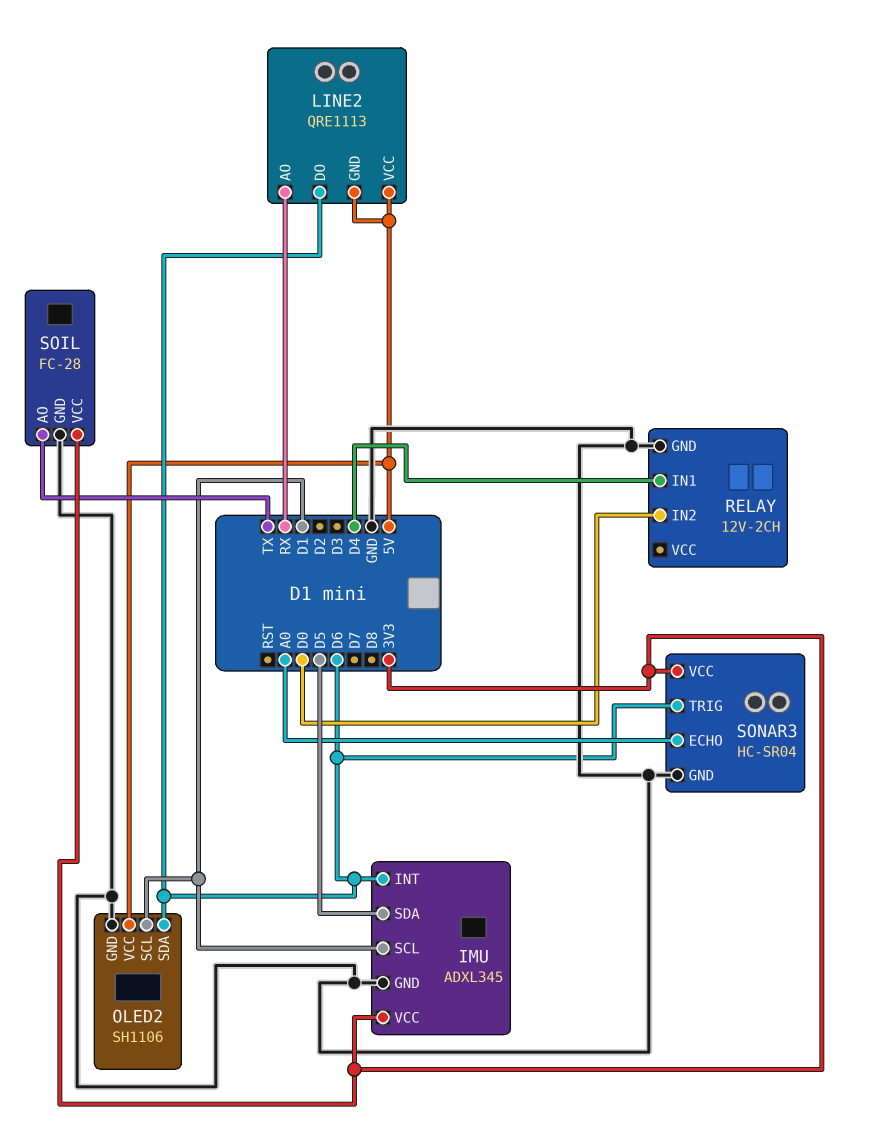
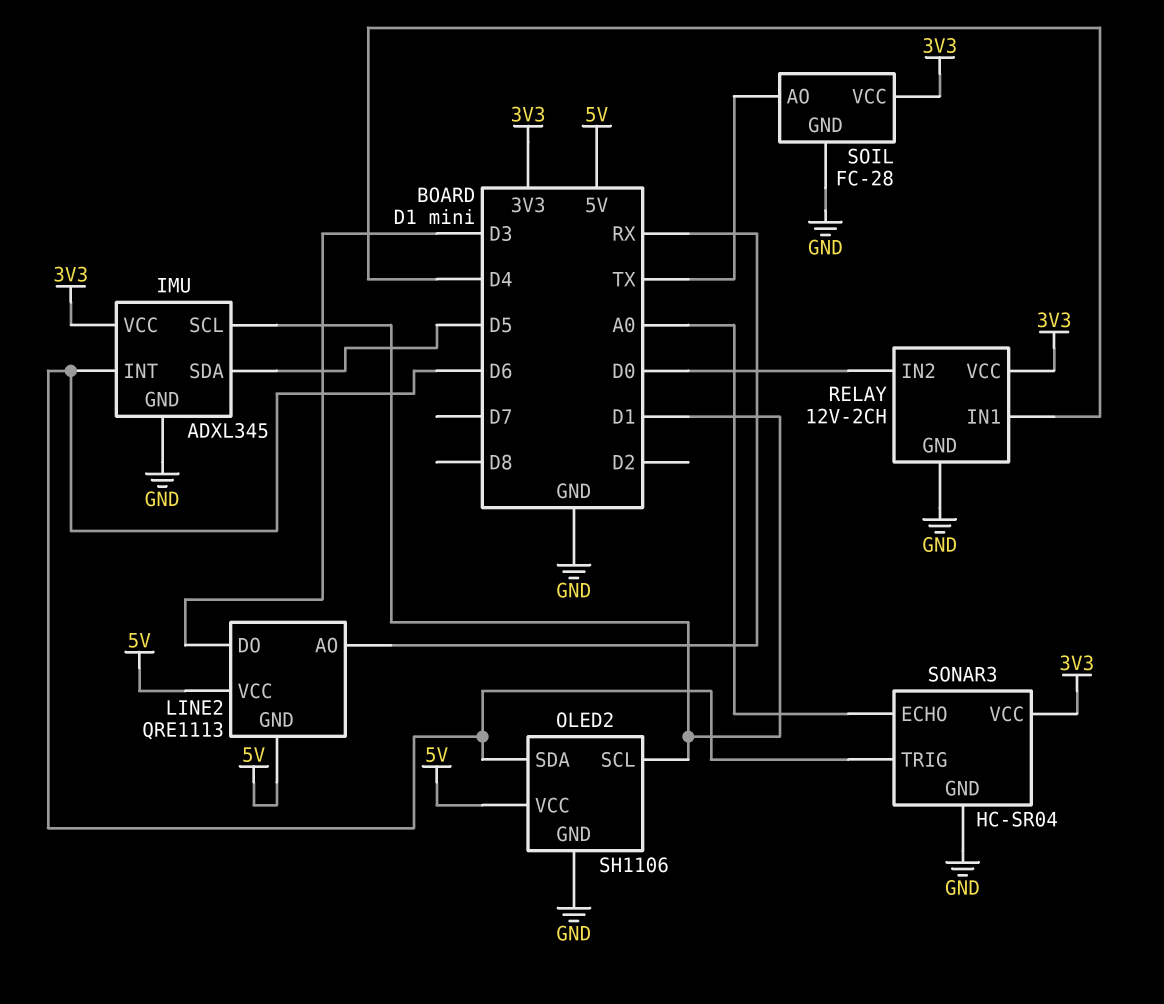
LINE2 pin DO: D6 -> D3
RELAY pin VCC: none -> 3V3

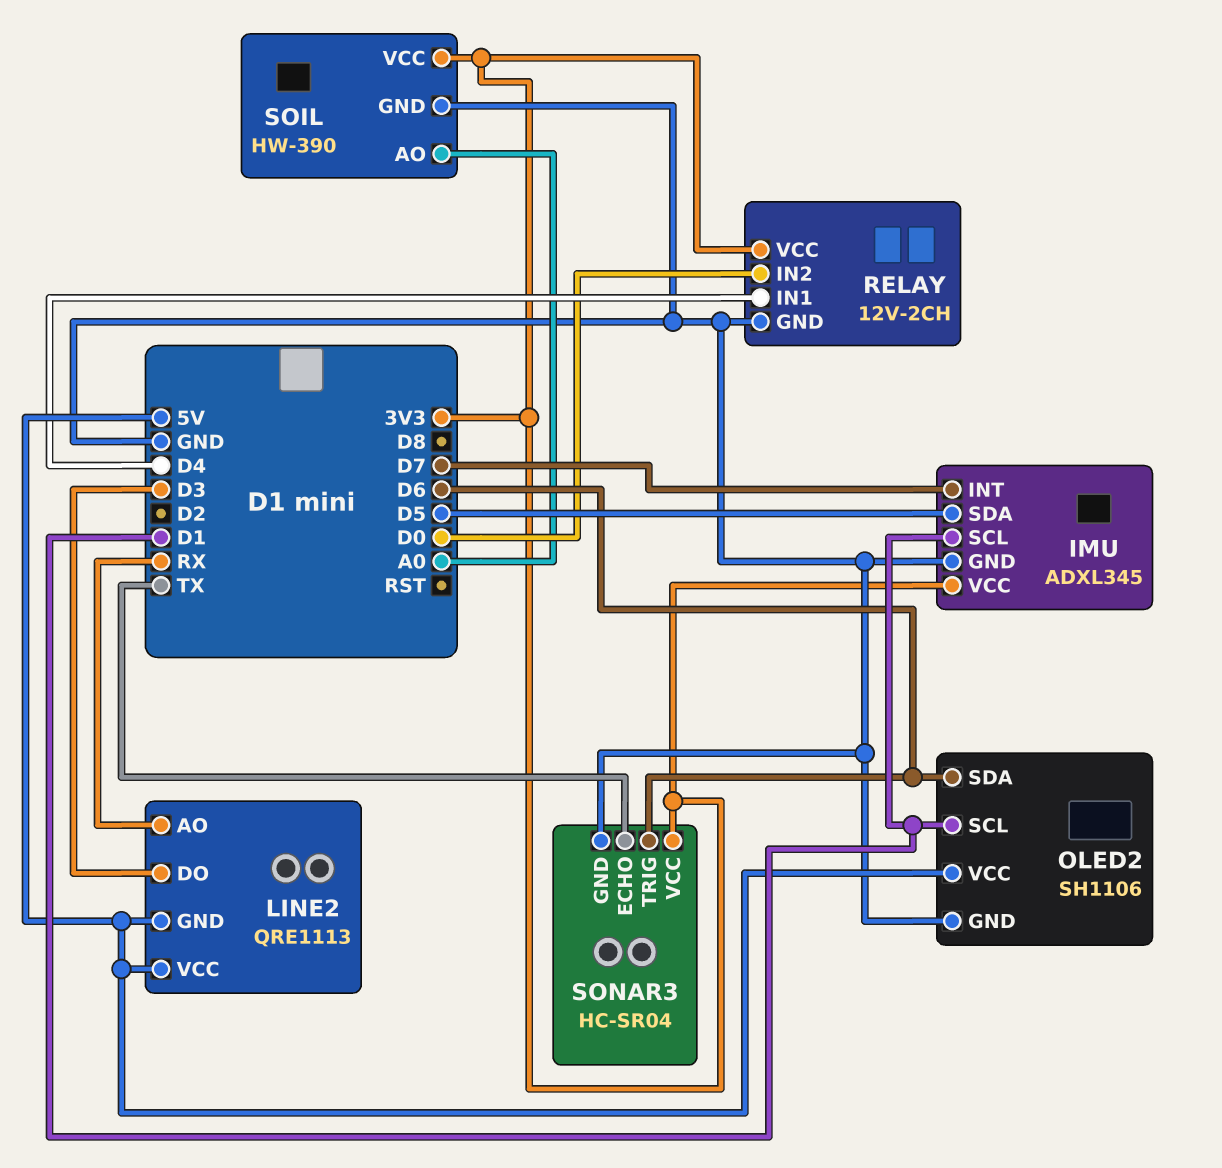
IMU pin INT: D6 -> D7
SOIL: FC-28 -> HW-390
SOIL pin AO: TX -> A0
SONAR3 pin ECHO: A0 -> TX

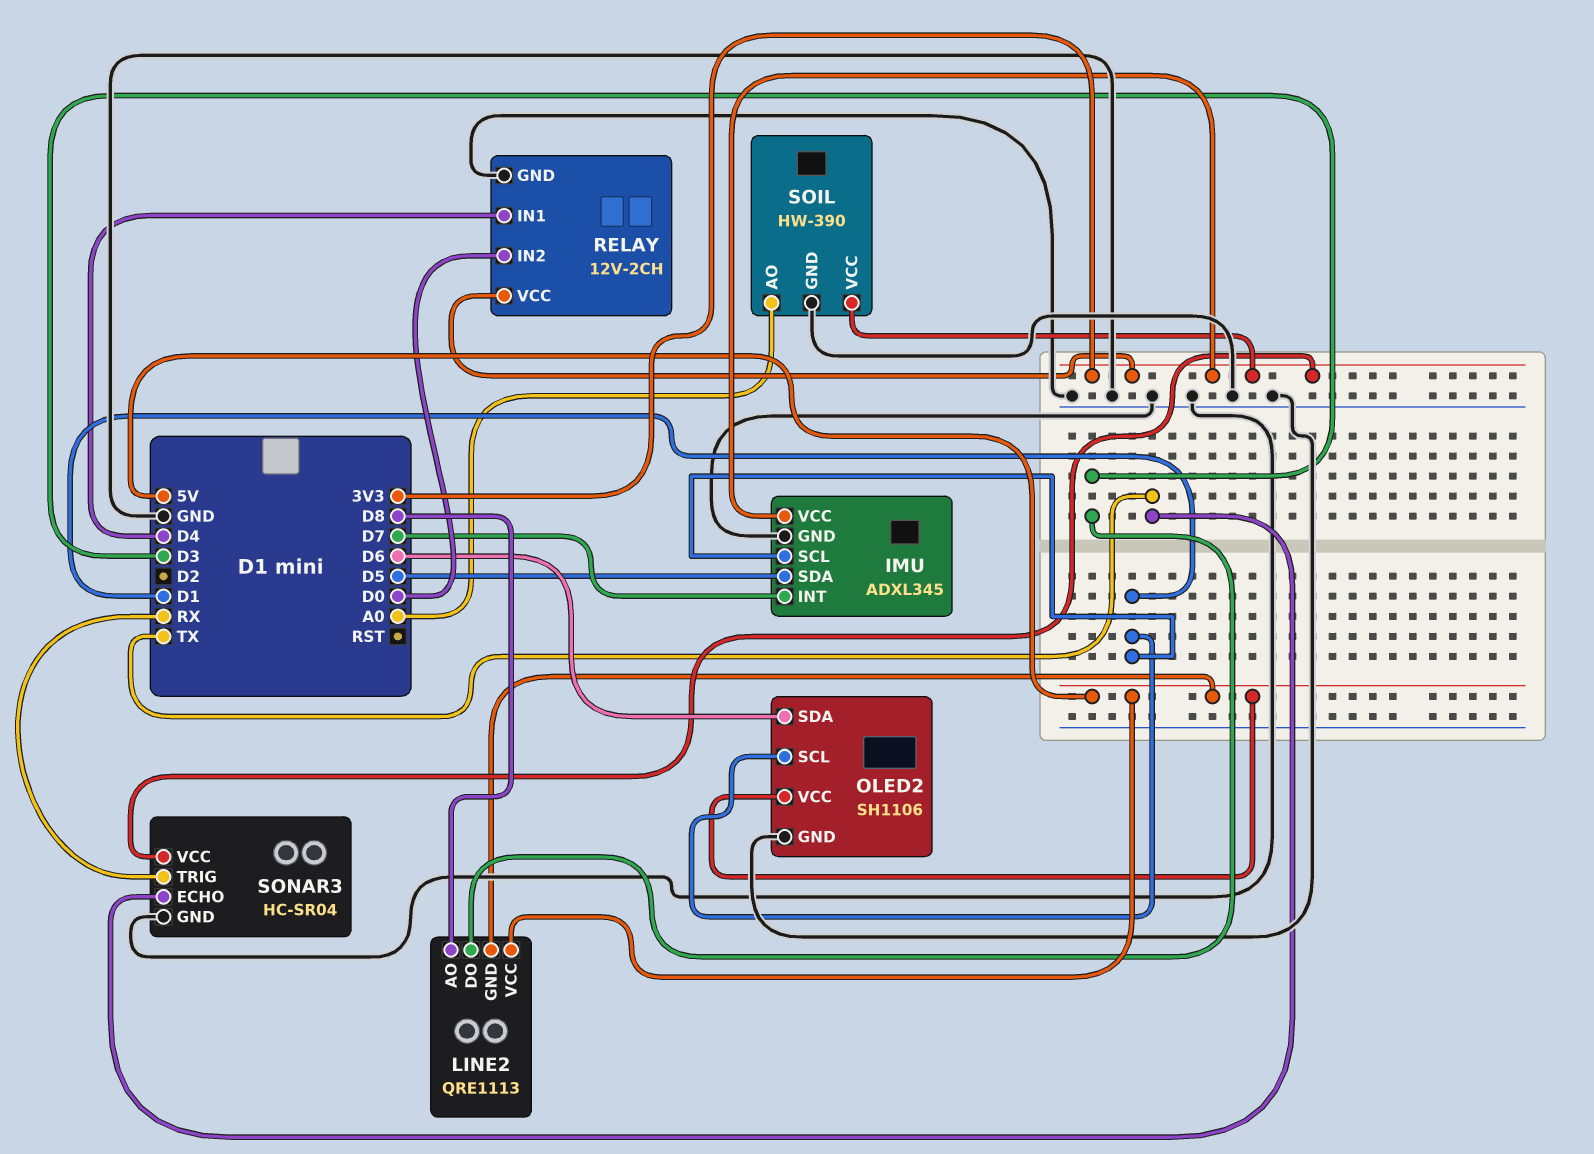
LINE2 pin AO: RX -> D8
SONAR3 pin TRIG: D6 -> RX

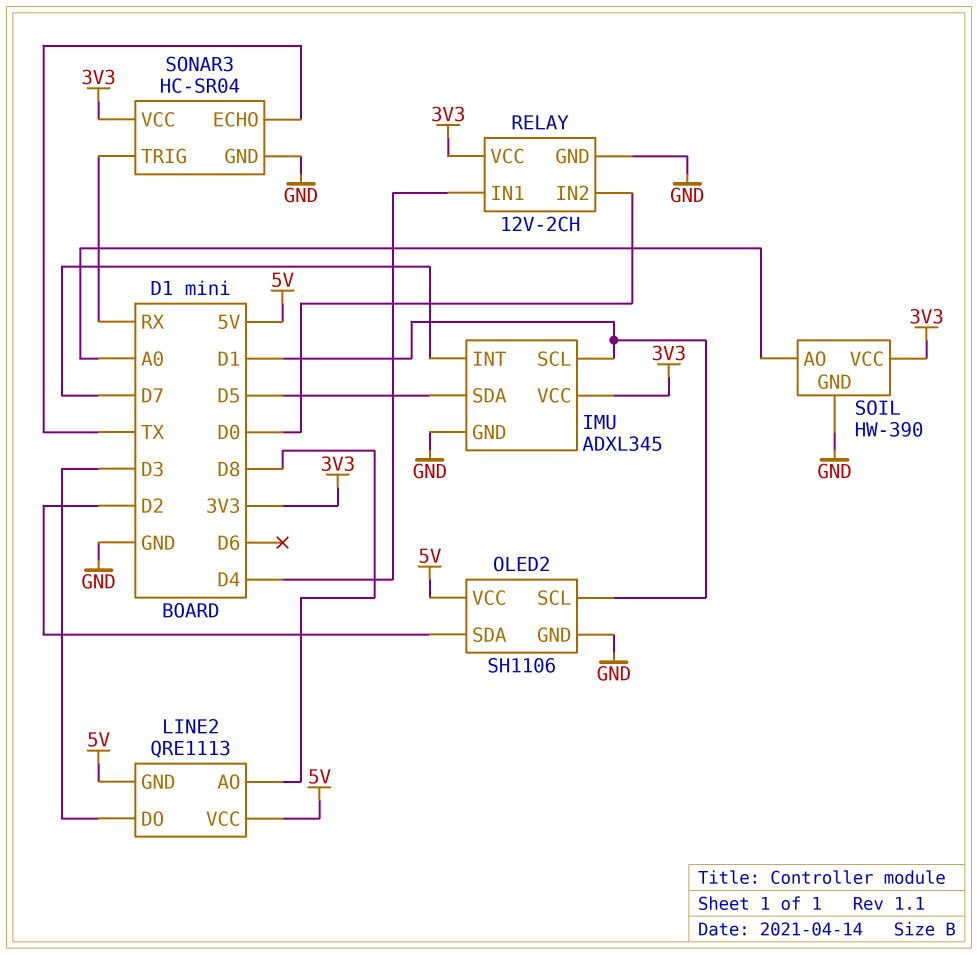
OLED2 pin SDA: D6 -> D2

